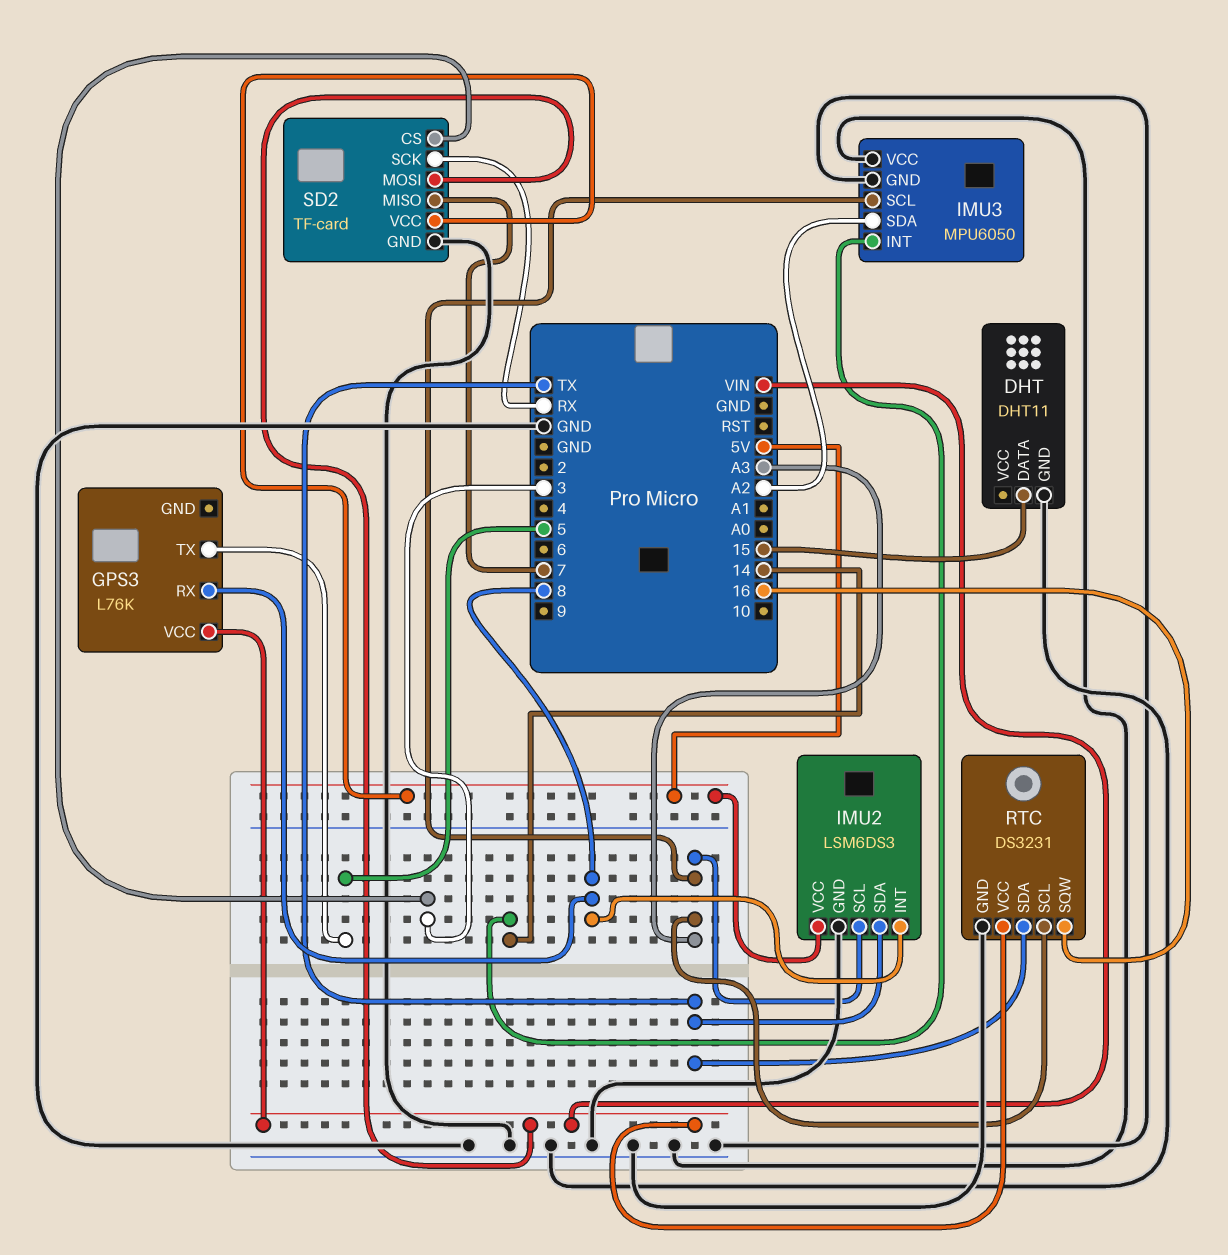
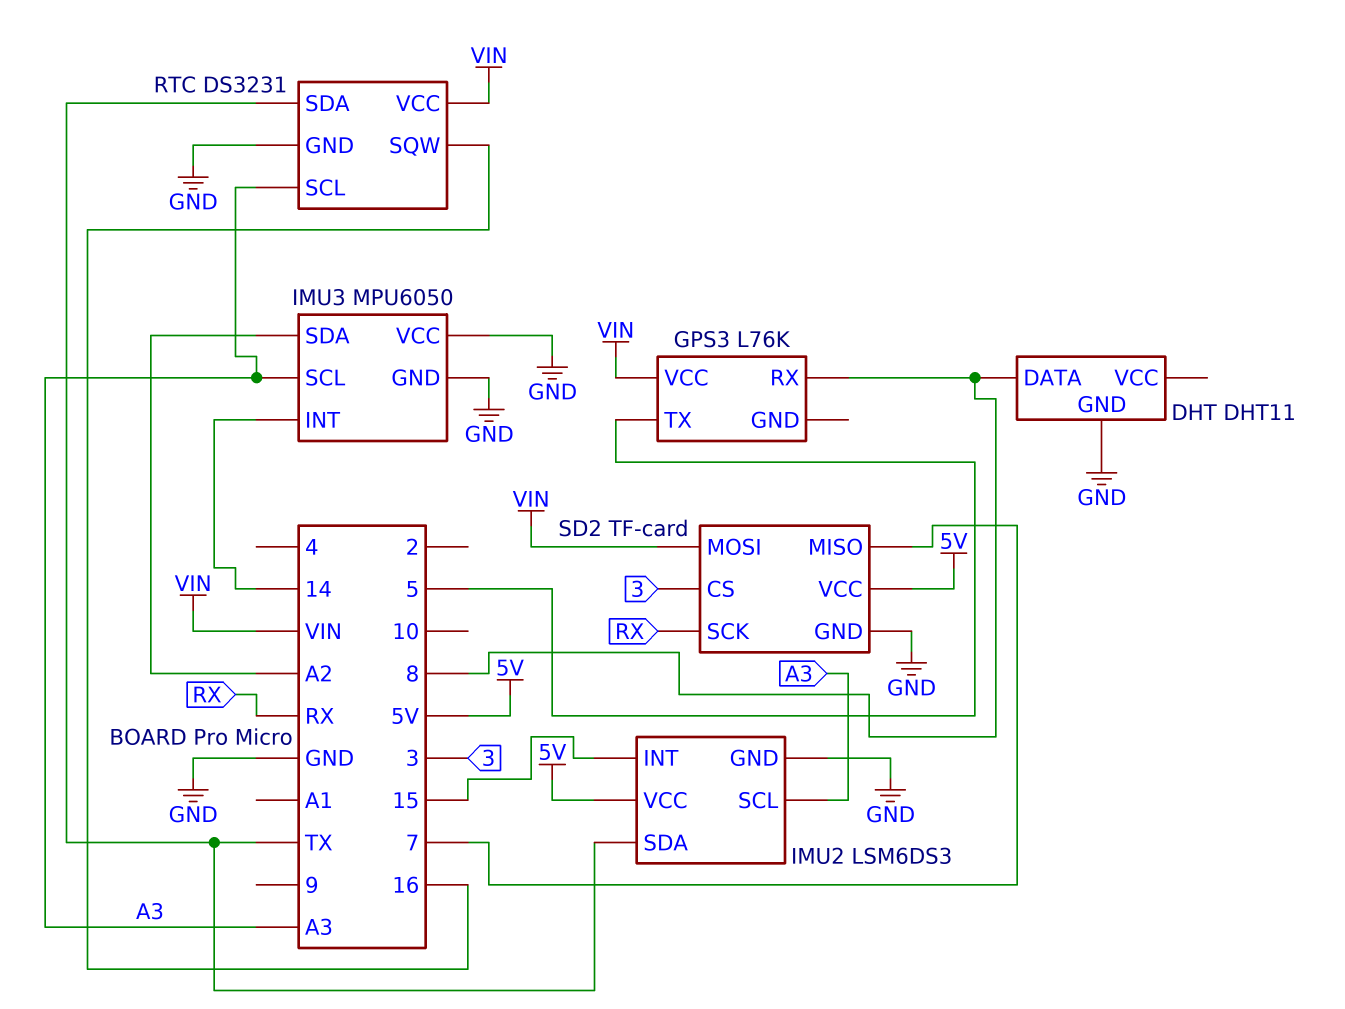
DHT pin DATA: 15 -> 8
IMU2 pin INT: 8 -> 15

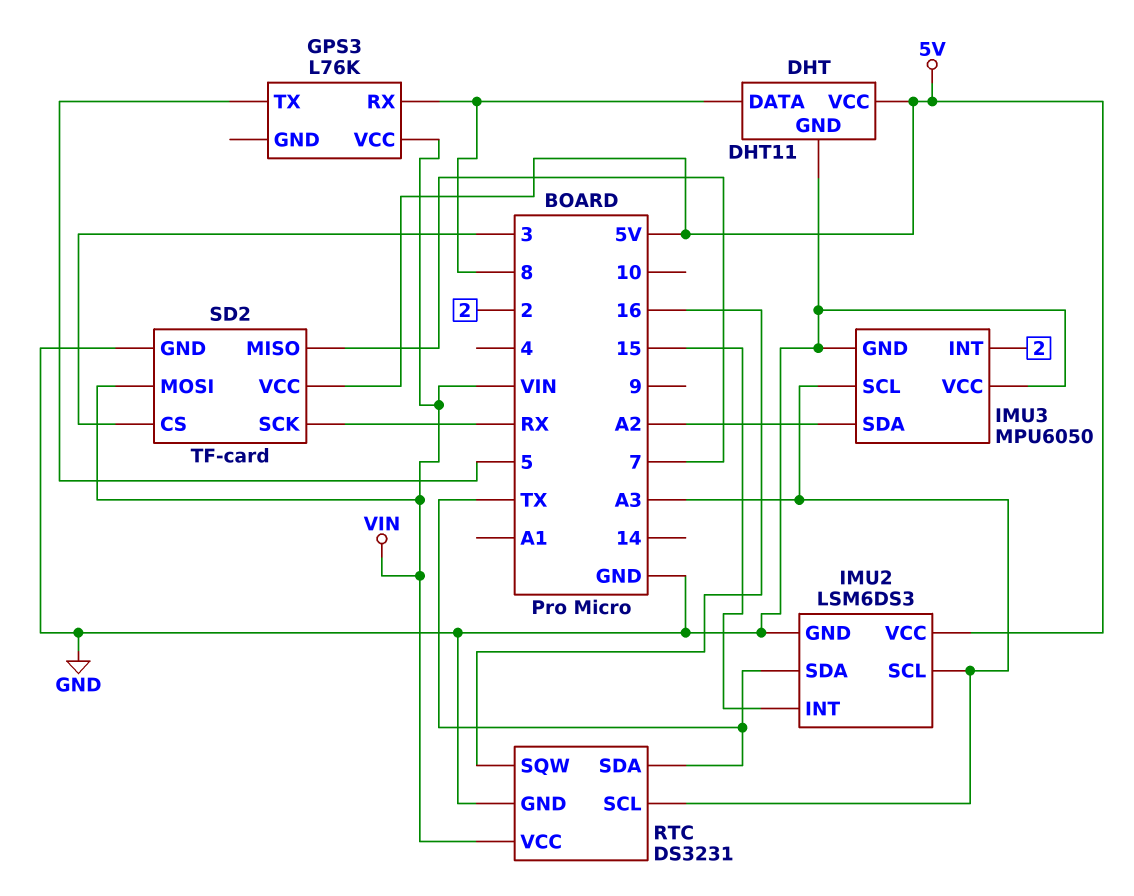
DHT pin VCC: none -> 5V
IMU3 pin INT: 14 -> 2

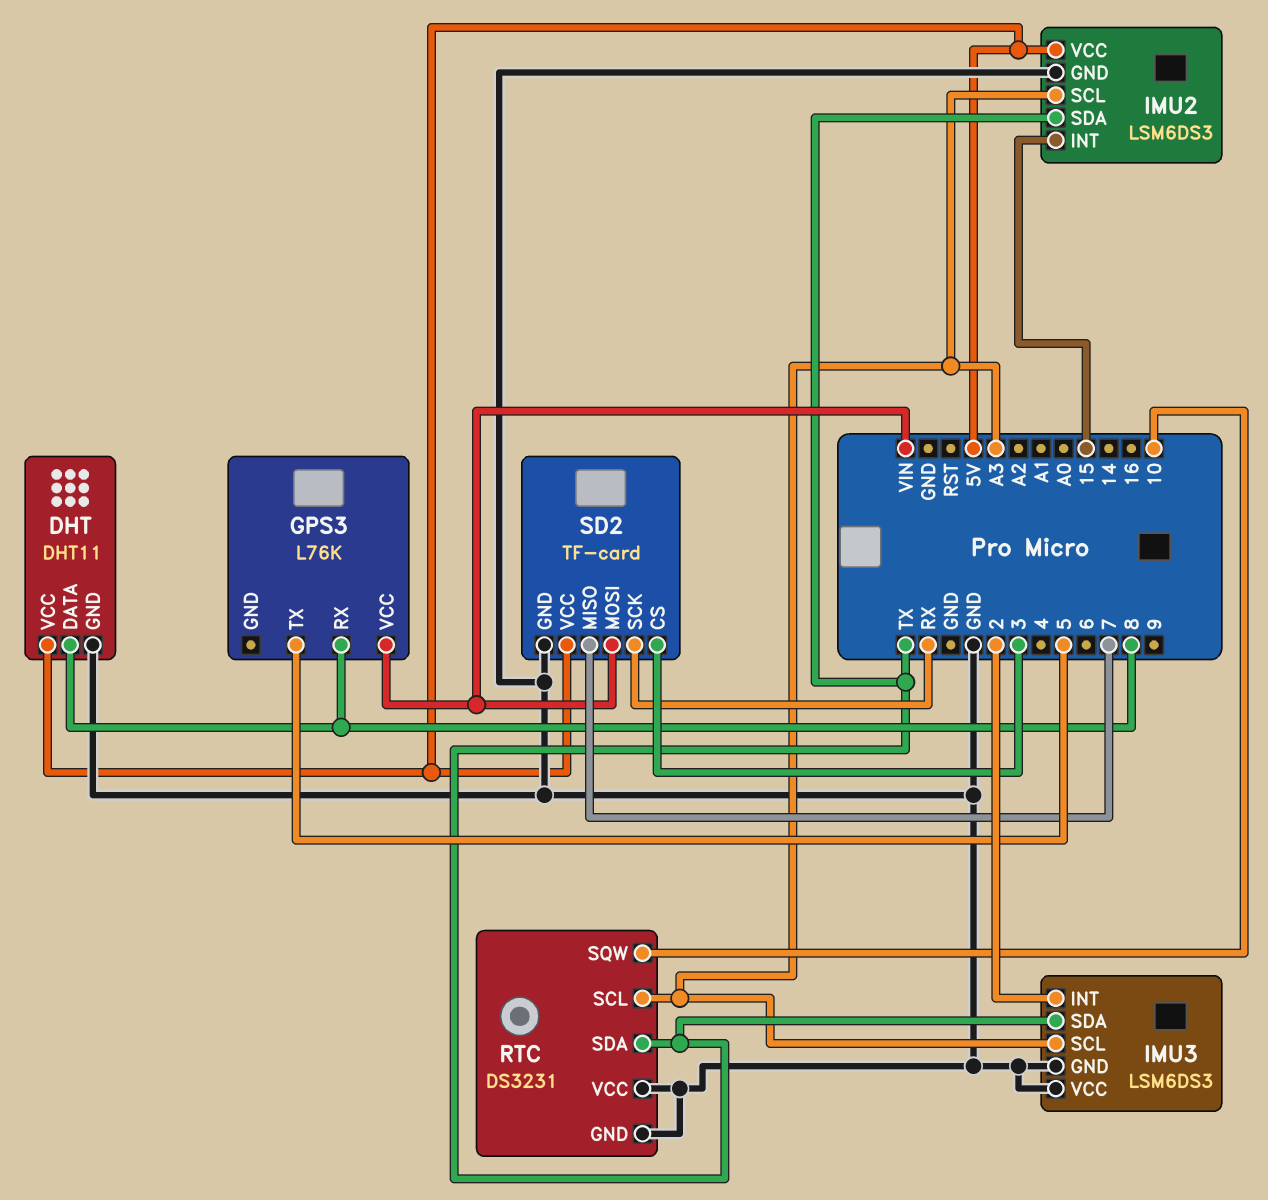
IMU3: MPU6050 -> LSM6DS3
IMU3 pin SDA: A2 -> TX
RTC pin SQW: 16 -> 10
RTC pin VCC: VIN -> GND

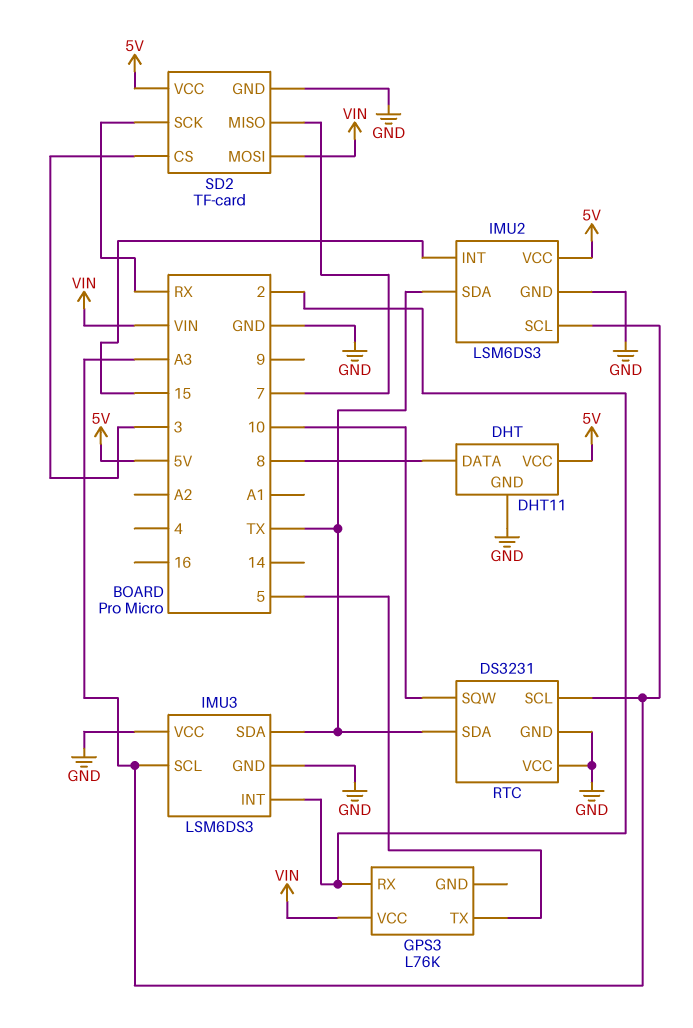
GPS3 pin RX: 8 -> 2

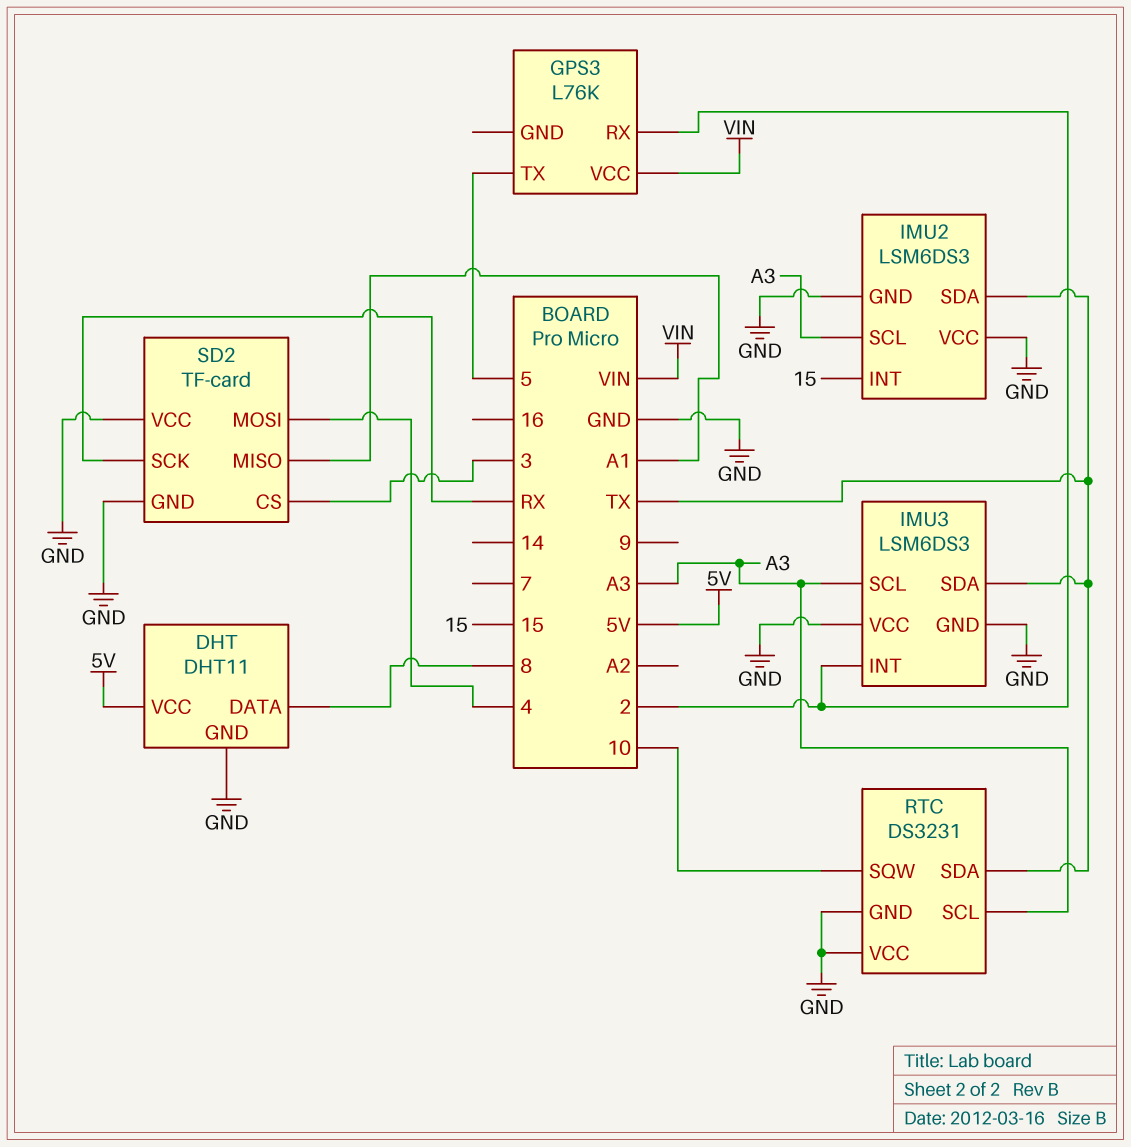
IMU2 pin VCC: 5V -> GND
SD2 pin MISO: 7 -> A1
SD2 pin MOSI: VIN -> 4
SD2 pin VCC: 5V -> GND

